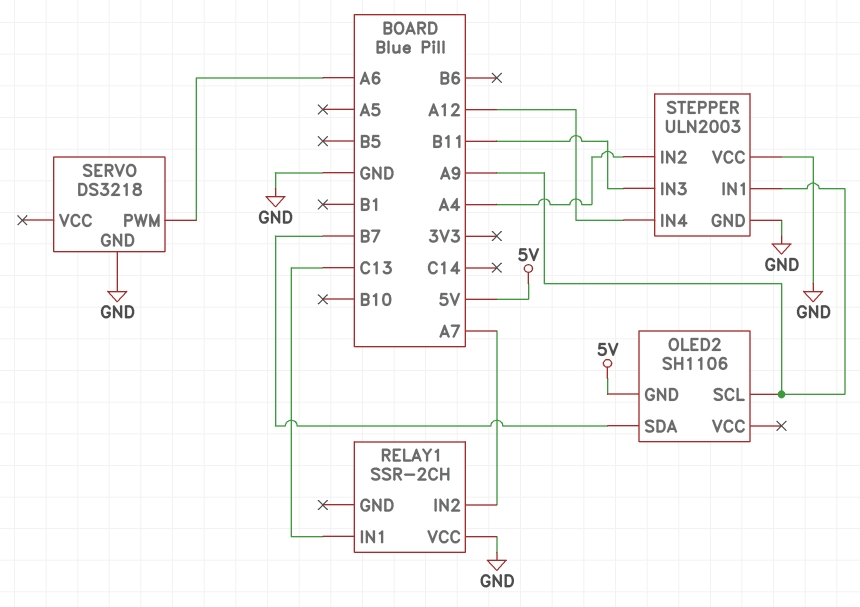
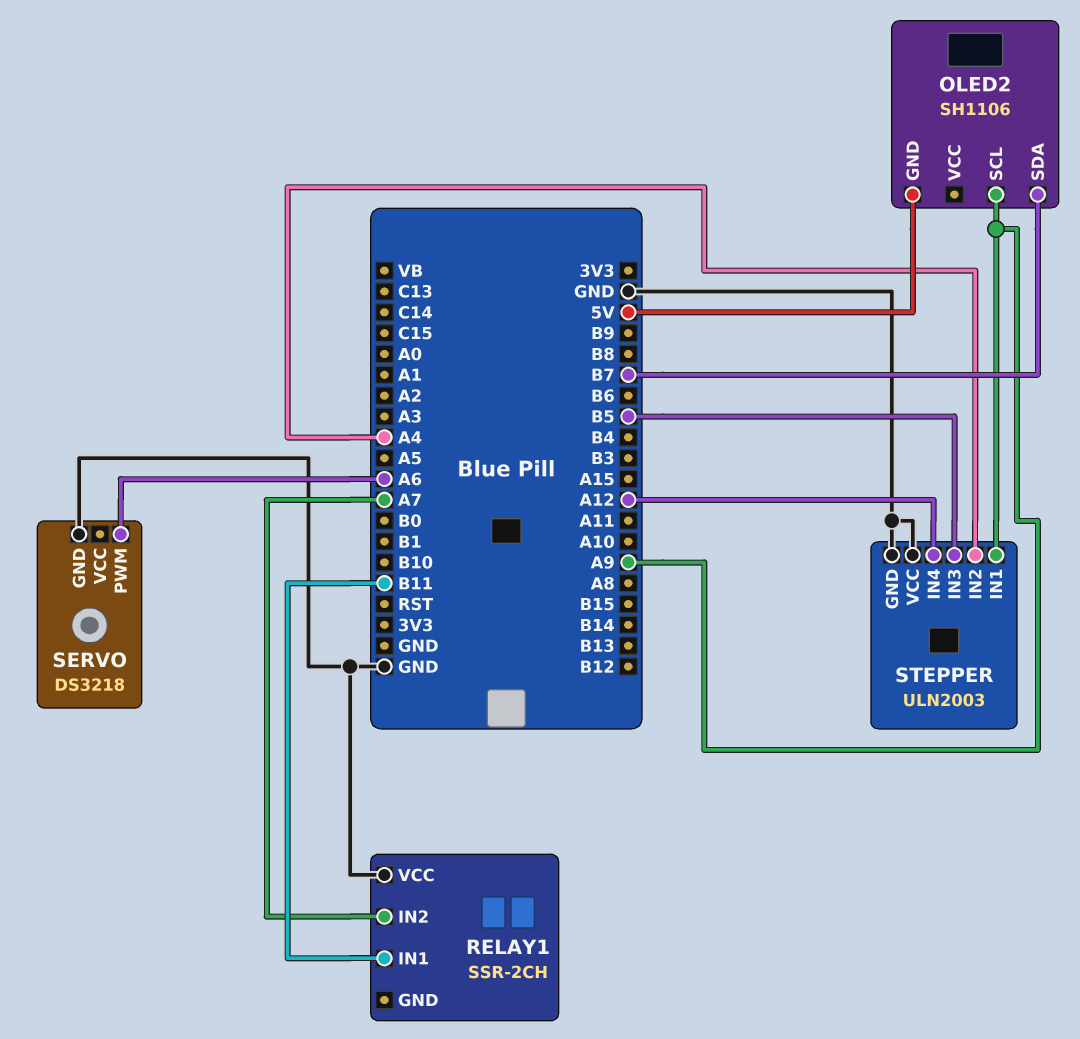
RELAY1 pin IN1: C13 -> B11
STEPPER pin IN3: B11 -> B5

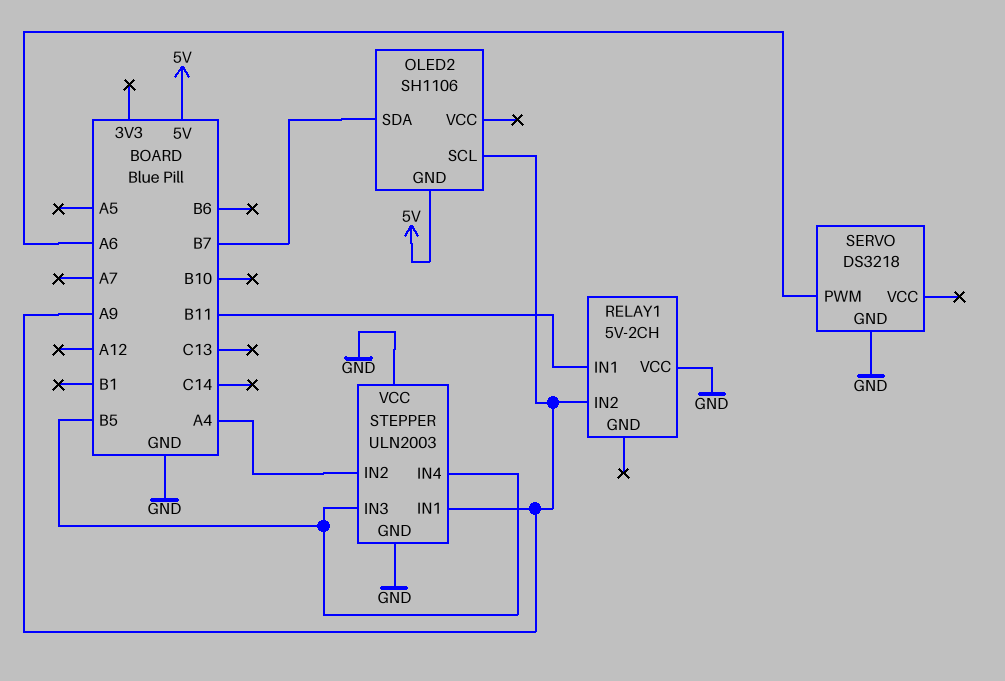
RELAY1: SSR-2CH -> 5V-2CH
RELAY1 pin IN2: A7 -> A9
STEPPER pin IN4: A12 -> B5

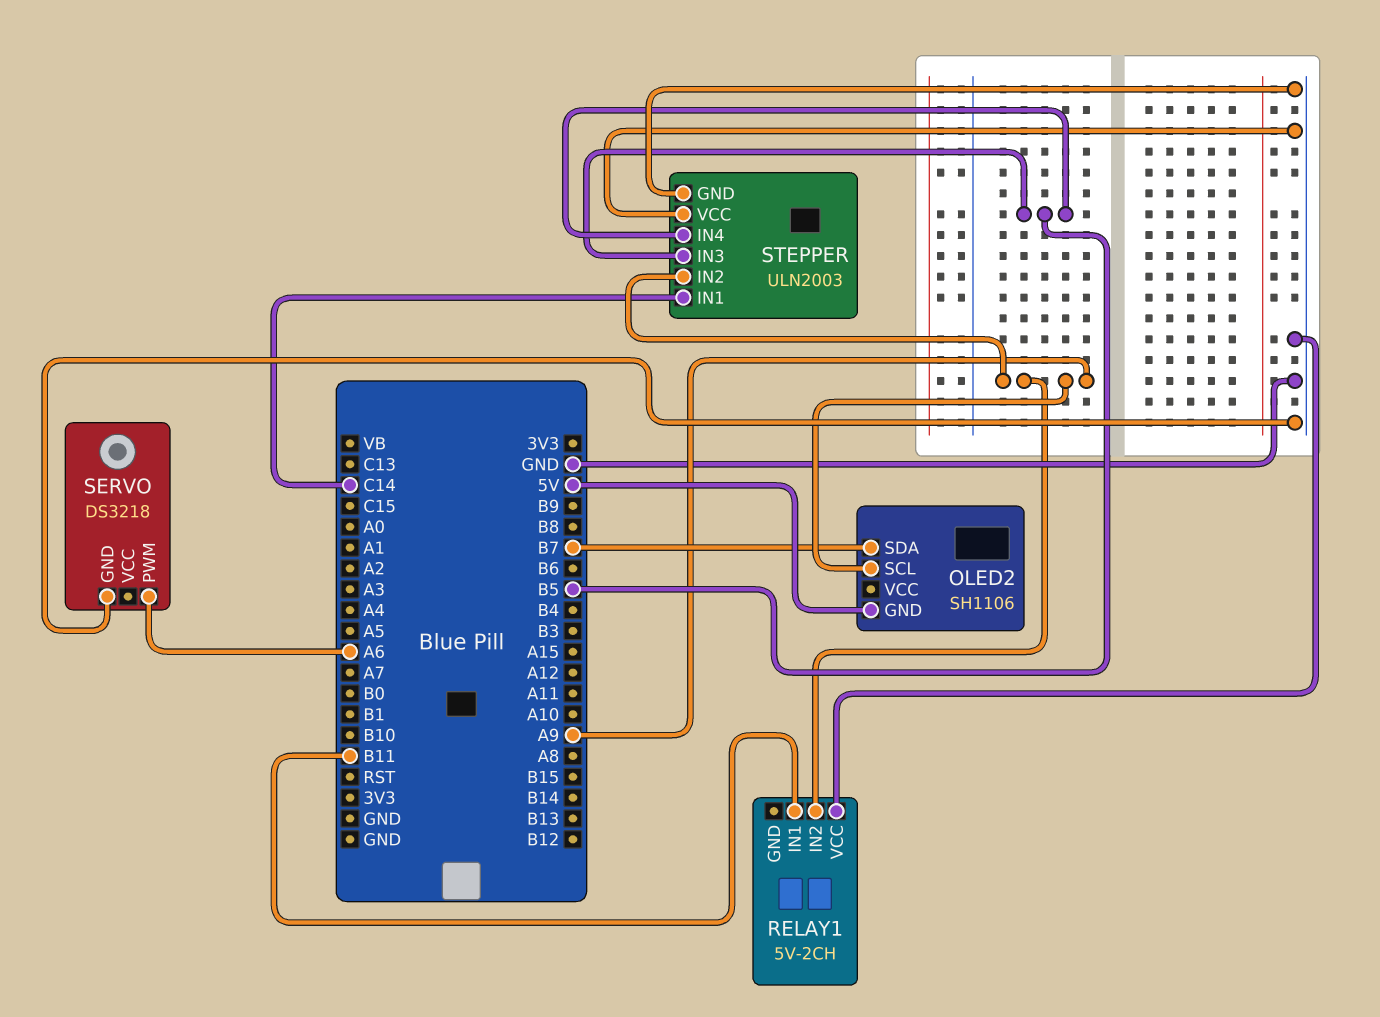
STEPPER pin IN1: A9 -> C14
STEPPER pin IN2: A4 -> A9

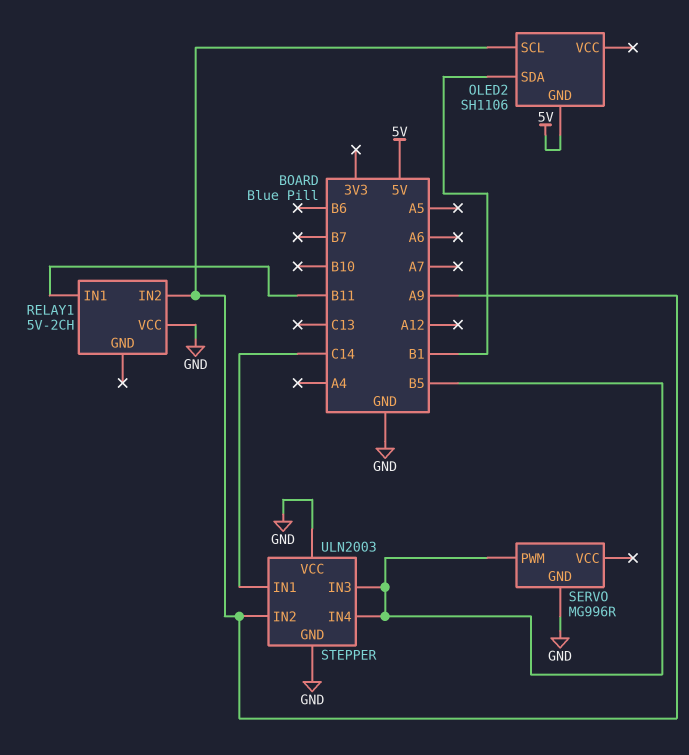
OLED2 pin SDA: B7 -> B1
SERVO: DS3218 -> MG996R
SERVO pin PWM: A6 -> B5

